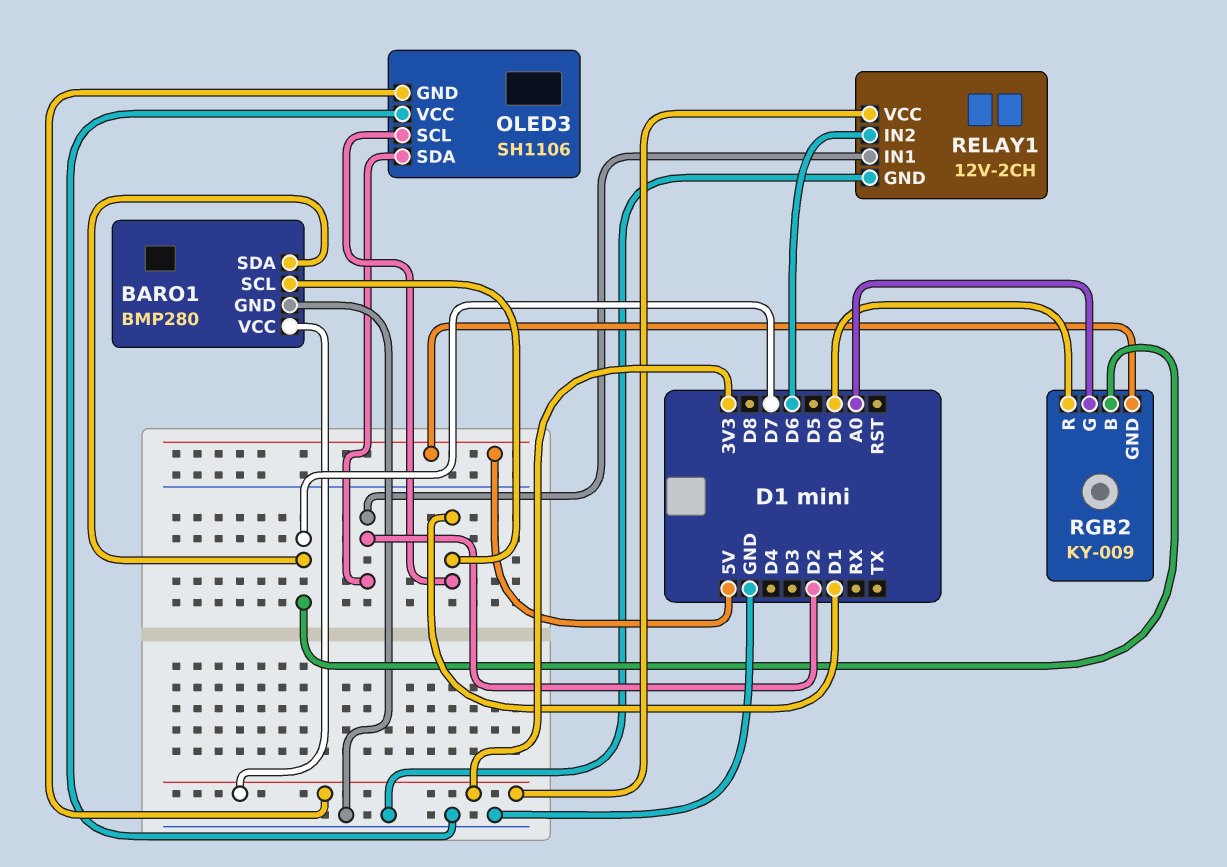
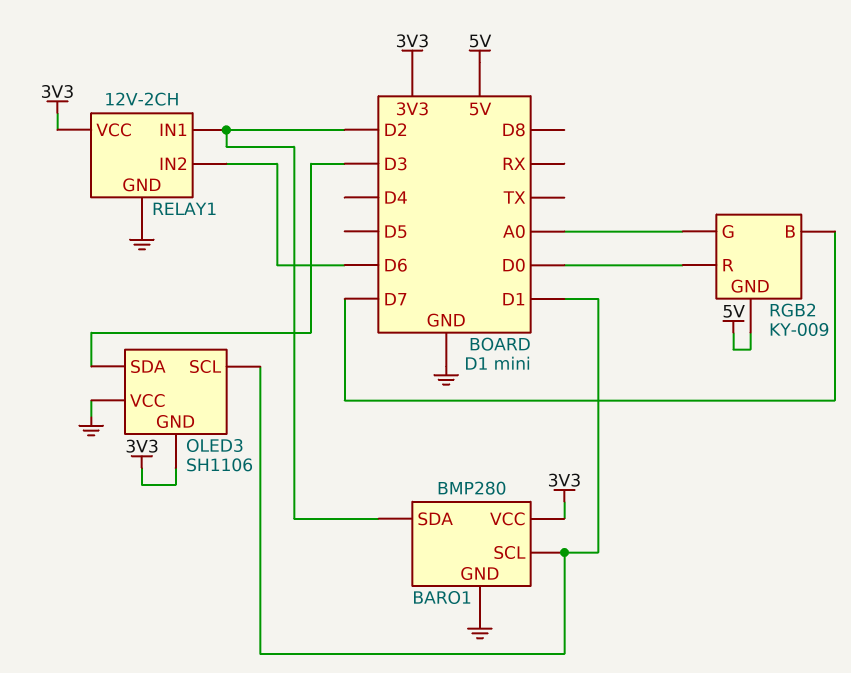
BARO1 pin SDA: D7 -> D2
OLED3 pin SDA: D2 -> D3

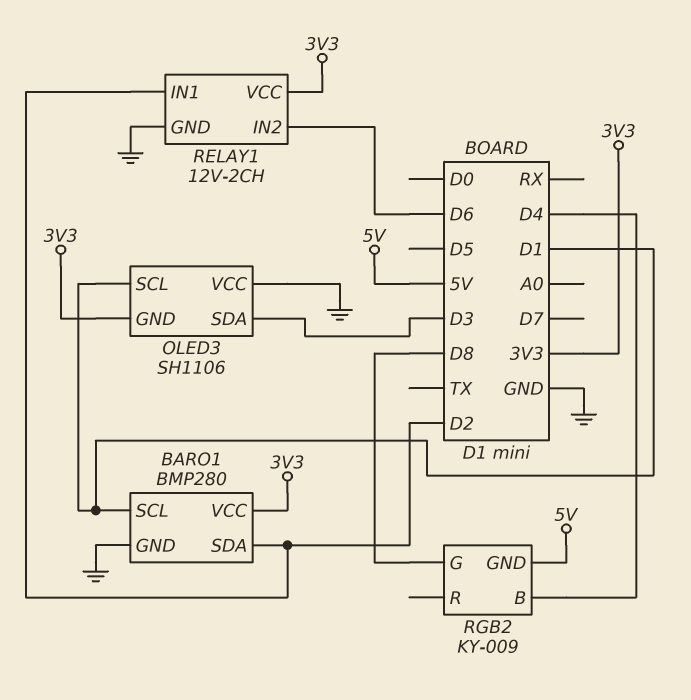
RGB2 pin B: D7 -> D4
RGB2 pin G: A0 -> D8
RGB2 pin R: D0 -> none

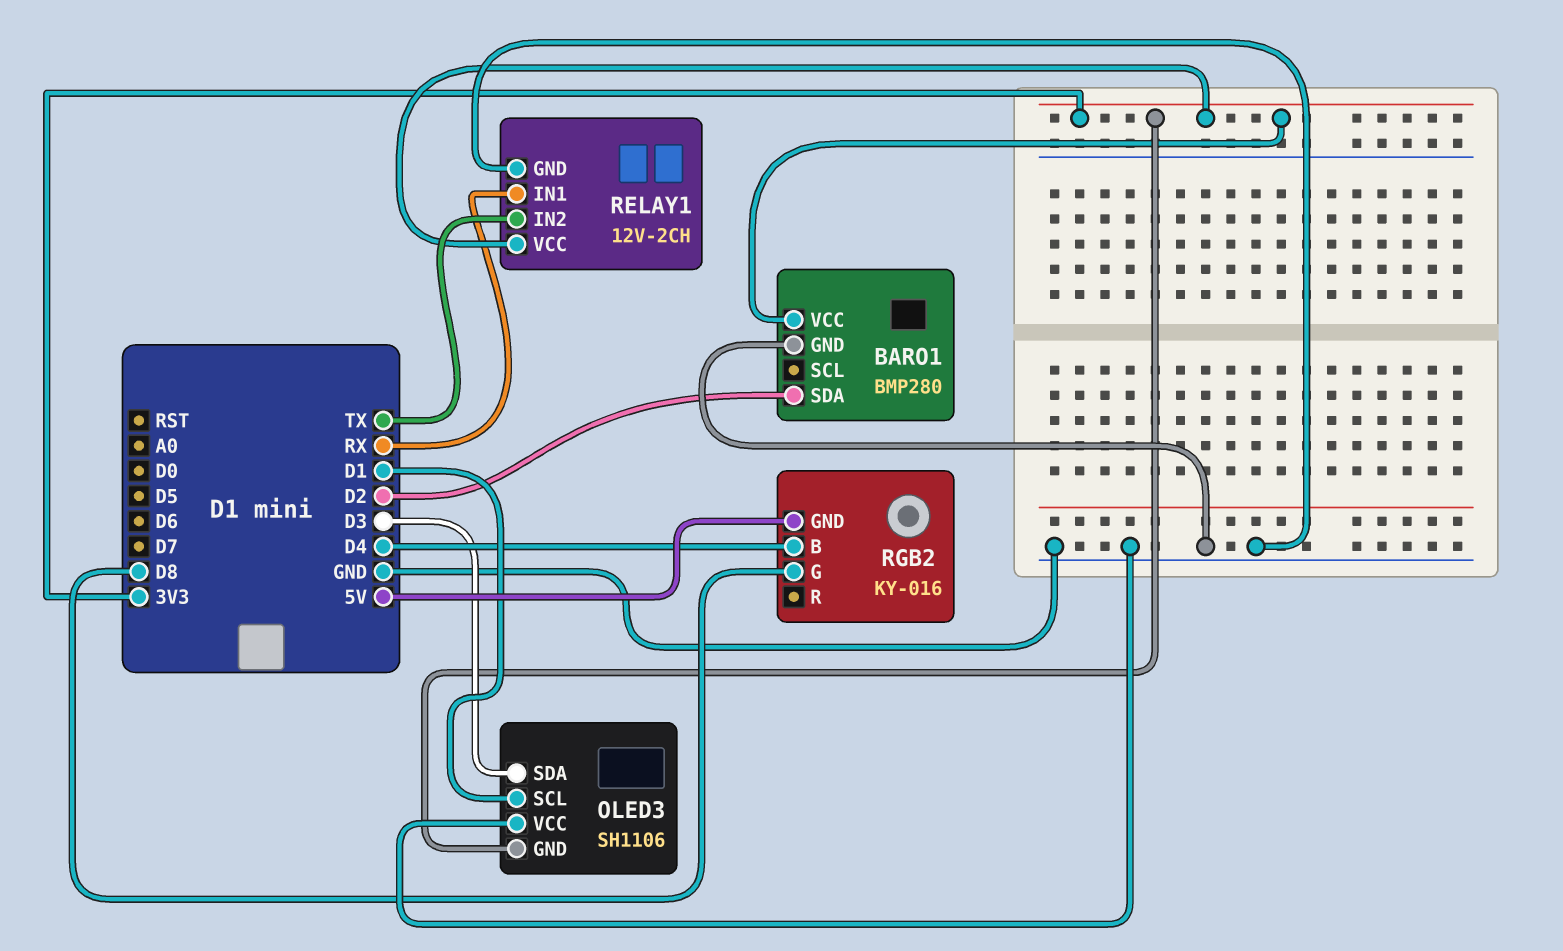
BARO1 pin SCL: D1 -> none
RELAY1 pin IN1: D2 -> RX
RELAY1 pin IN2: D6 -> TX
RGB2: KY-009 -> KY-016

